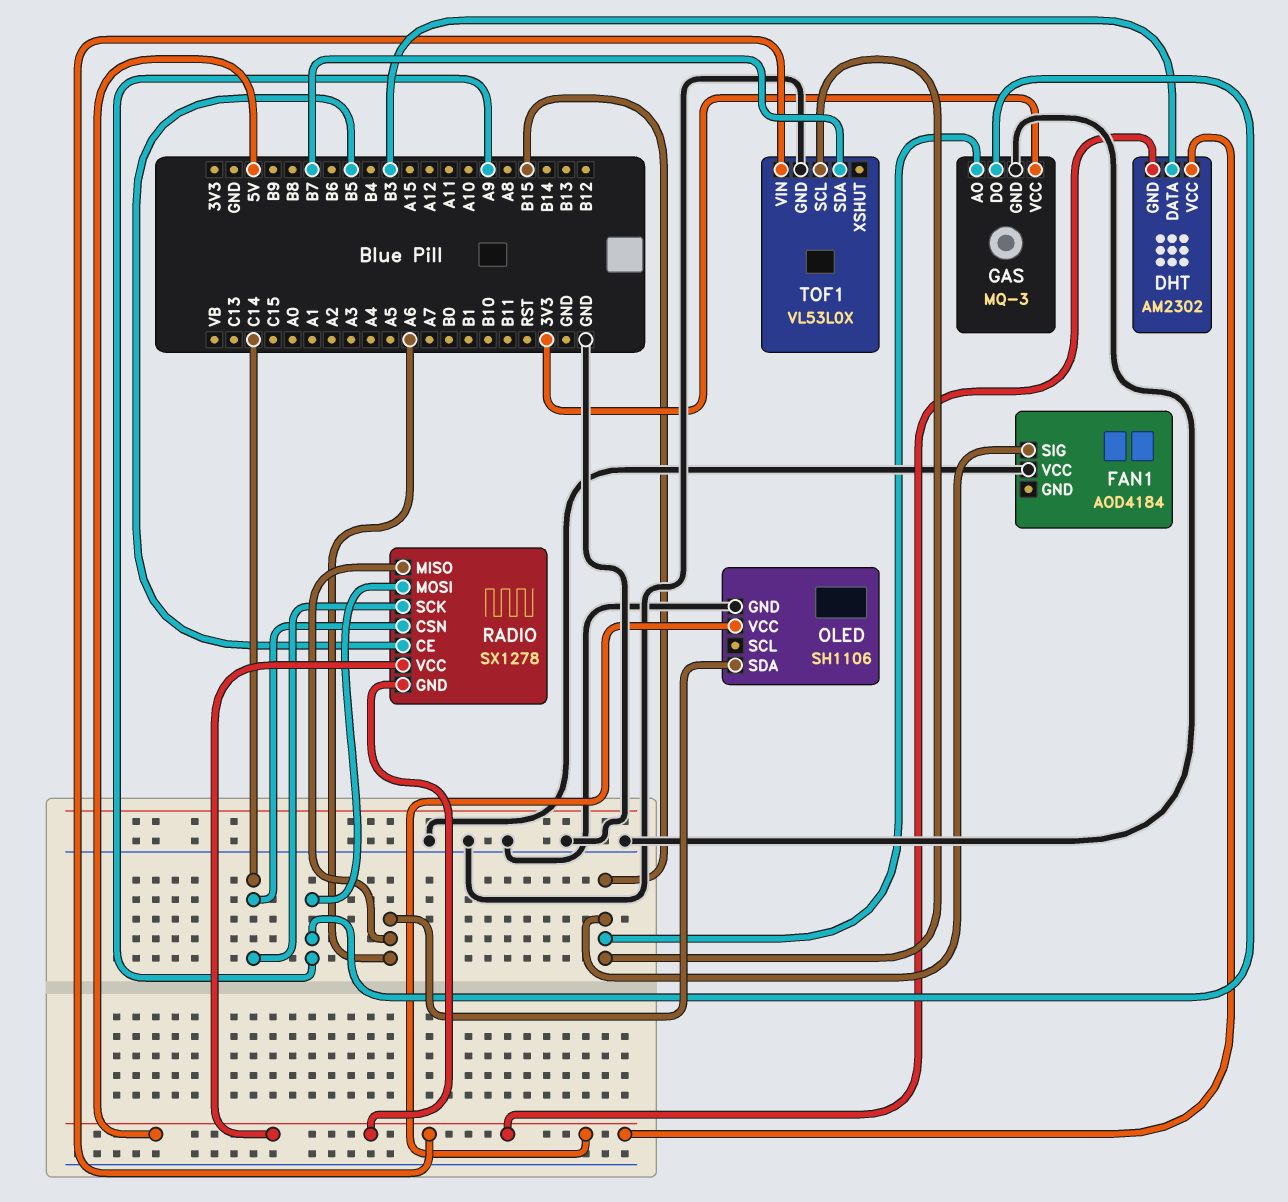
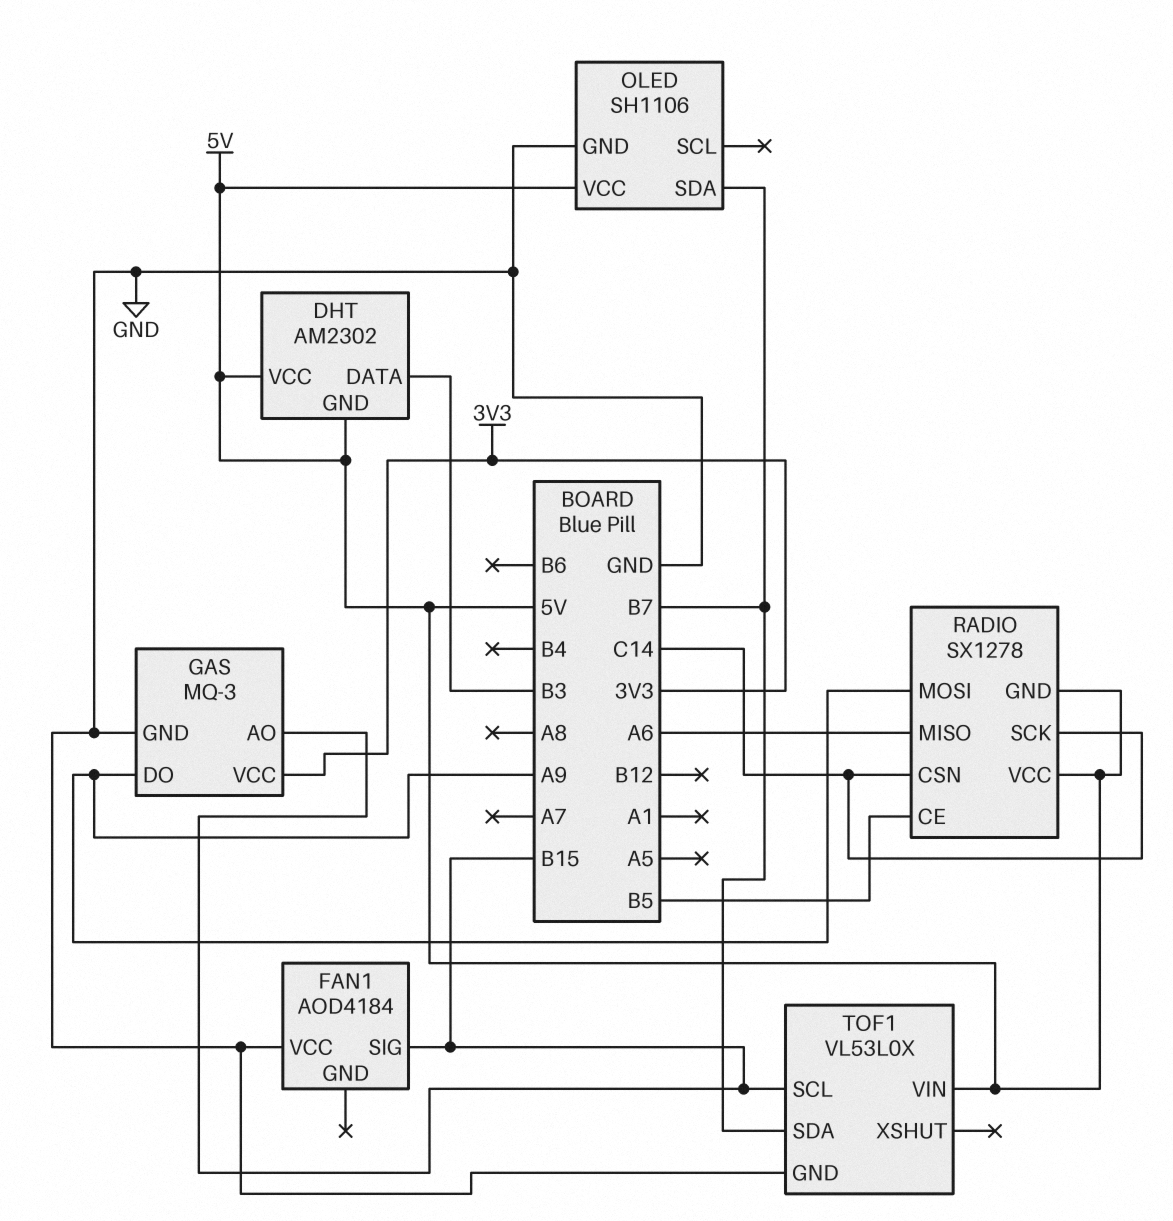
OLED pin SDA: A6 -> B7

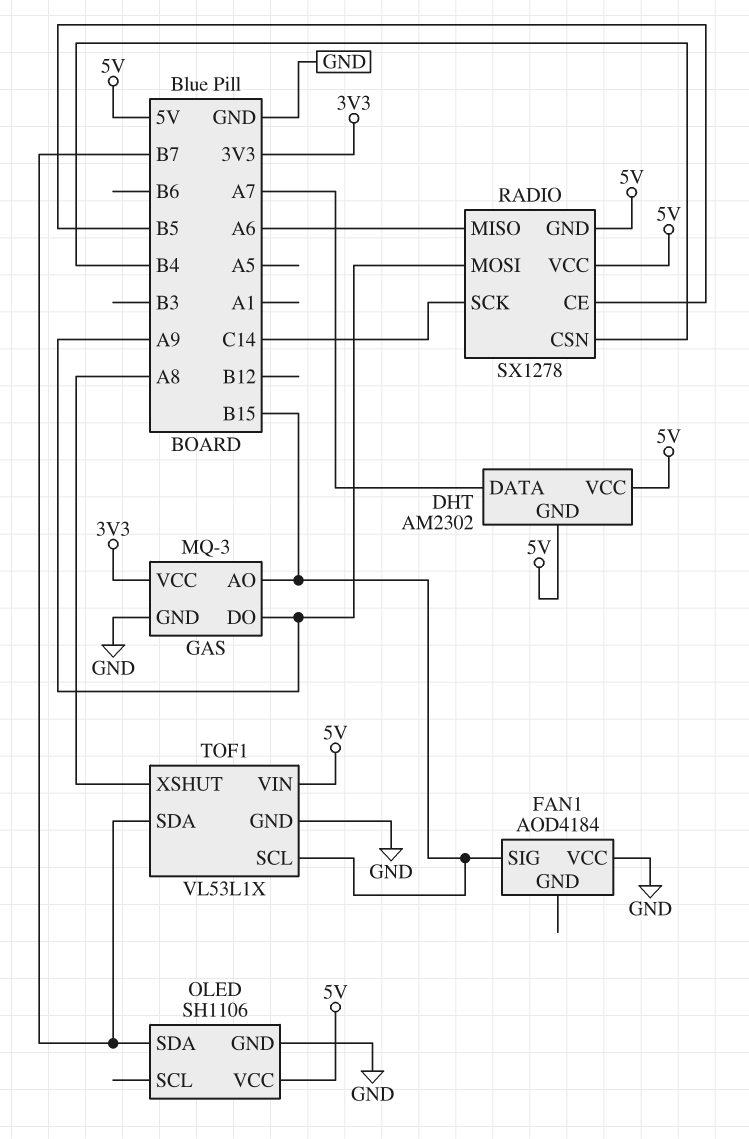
DHT pin DATA: B3 -> A7
RADIO pin CSN: C14 -> B4
TOF1: VL53L0X -> VL53L1X
TOF1 pin XSHUT: none -> A8

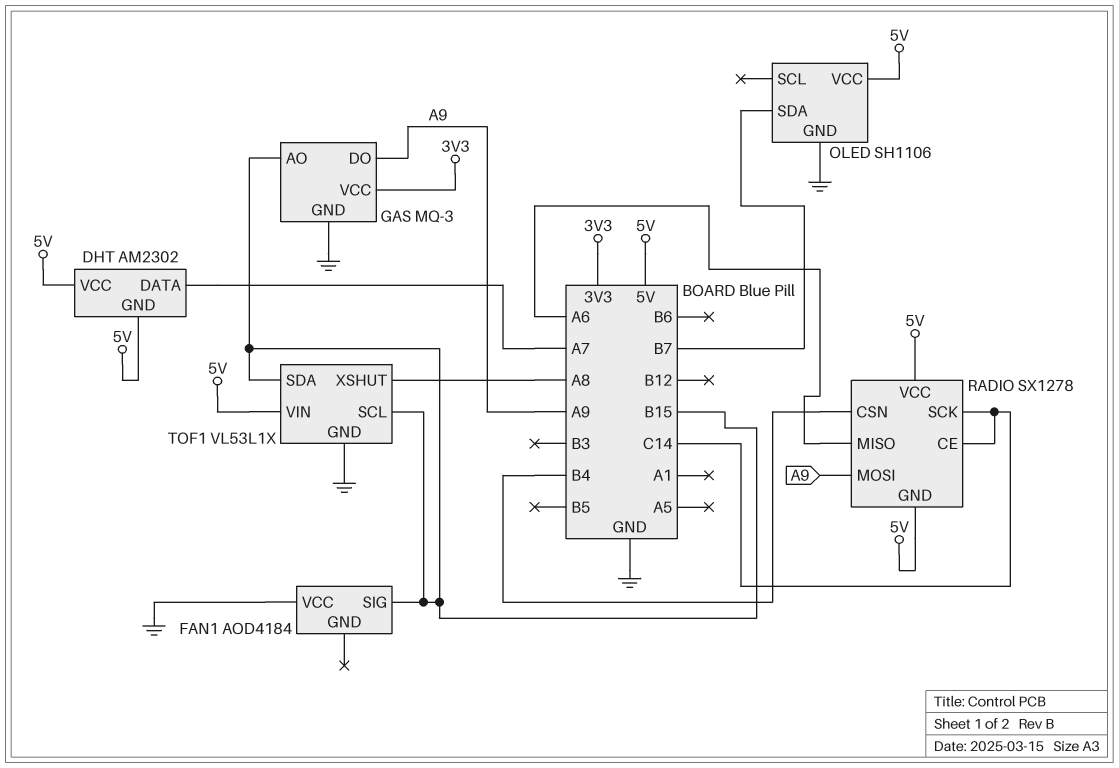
RADIO pin CE: B5 -> C14
TOF1 pin SDA: B7 -> B15

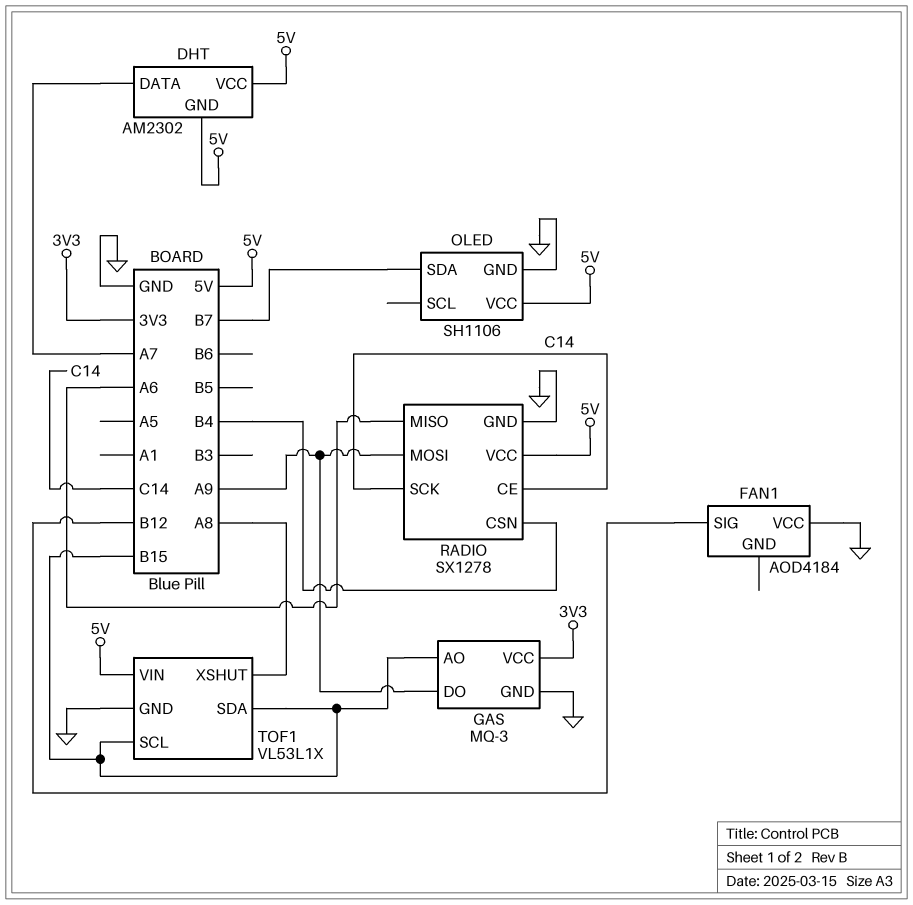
FAN1 pin SIG: B15 -> B12
RADIO pin GND: 5V -> GND

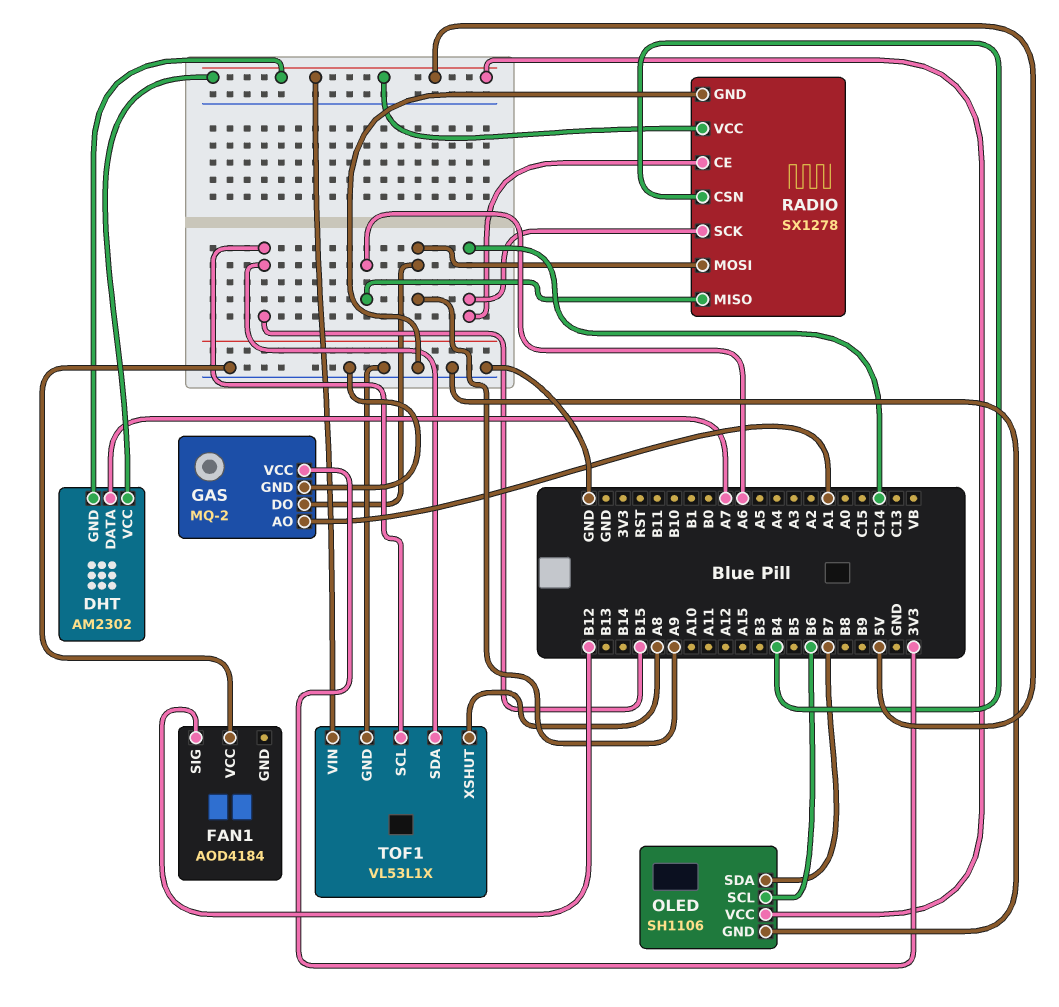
GAS: MQ-3 -> MQ-2
GAS pin AO: B15 -> A1
OLED pin SCL: none -> B6

